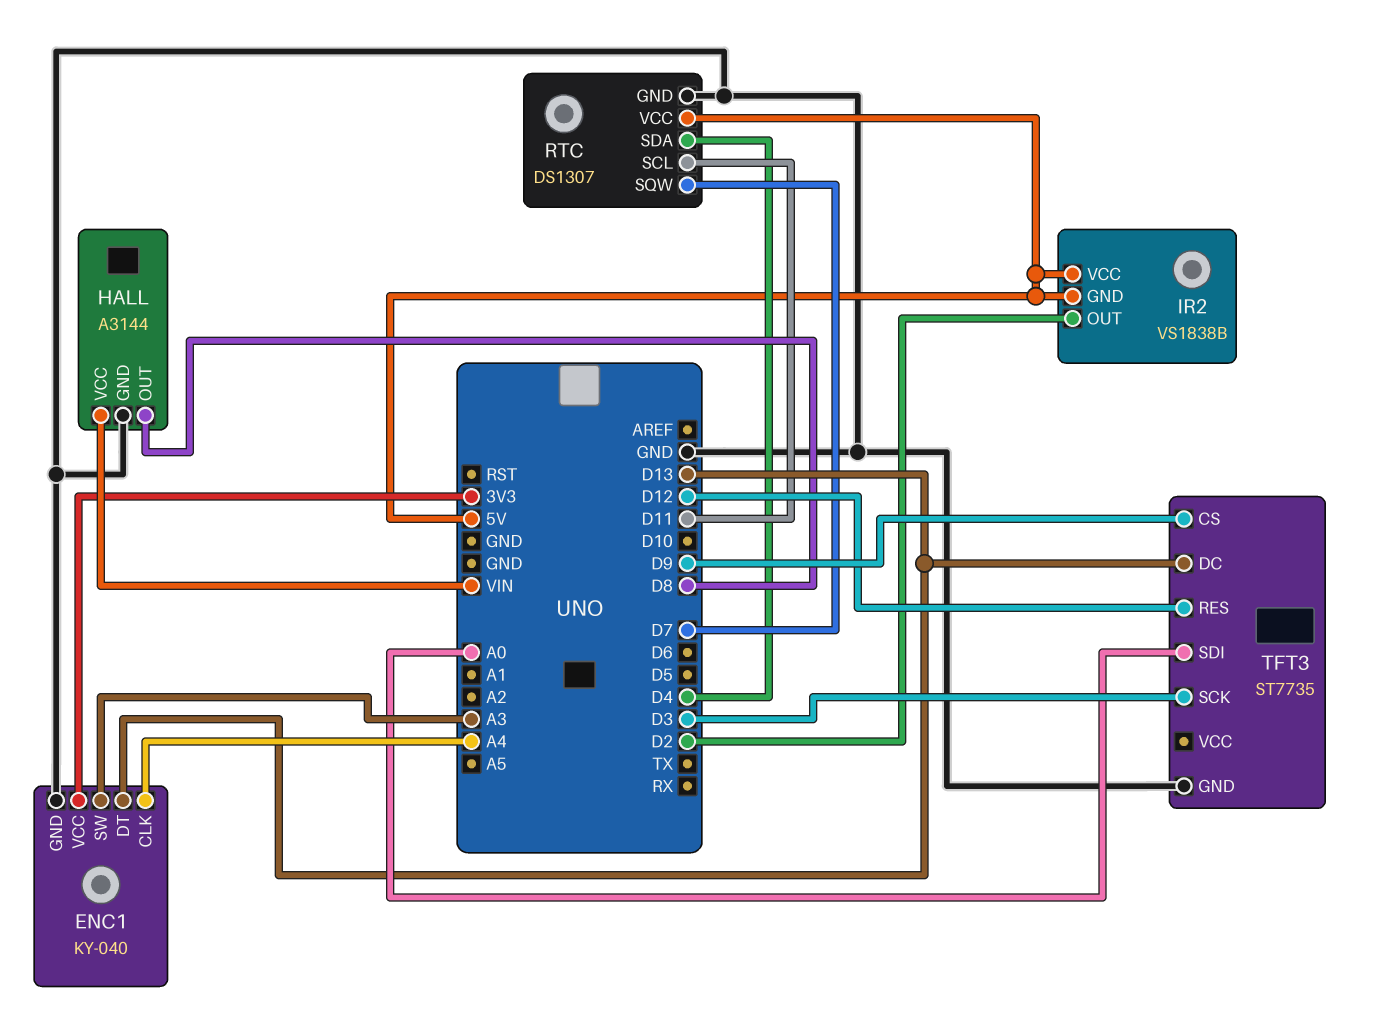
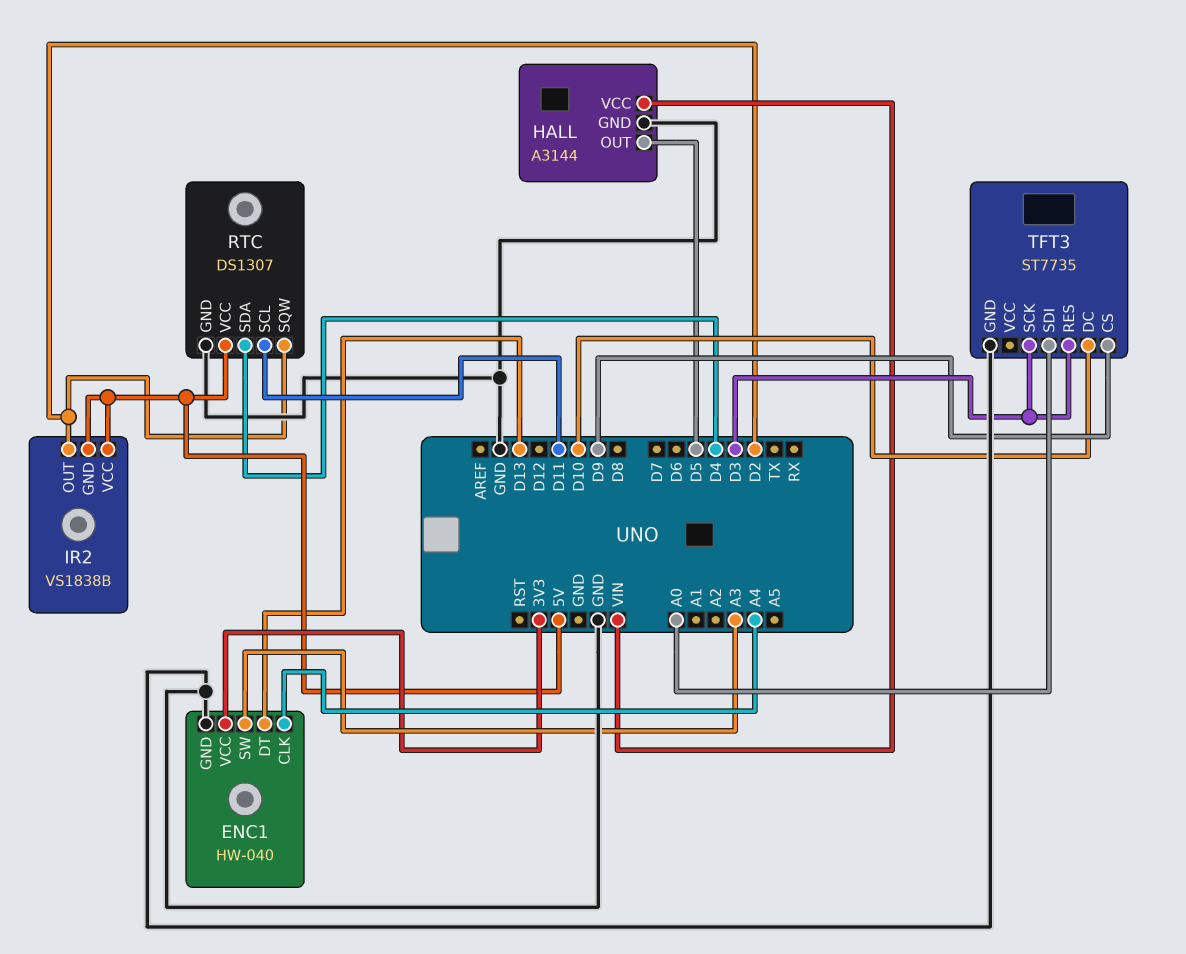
ENC1: KY-040 -> HW-040
HALL pin OUT: D8 -> D5
RTC pin SQW: D7 -> D2
TFT3 pin DC: D13 -> D10
TFT3 pin RES: D12 -> D3

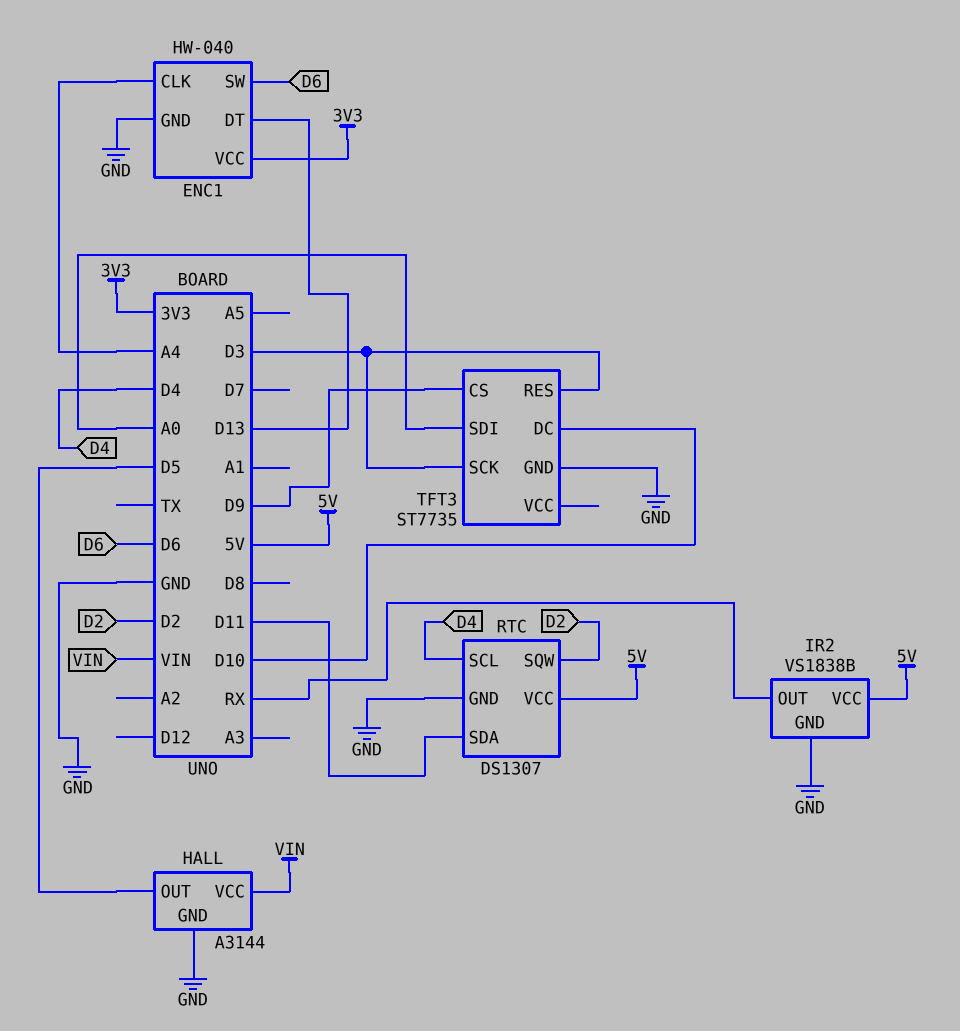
ENC1 pin SW: A3 -> D6
IR2 pin GND: 5V -> GND
IR2 pin OUT: D2 -> RX
RTC pin SCL: D11 -> D4
RTC pin SDA: D4 -> D11

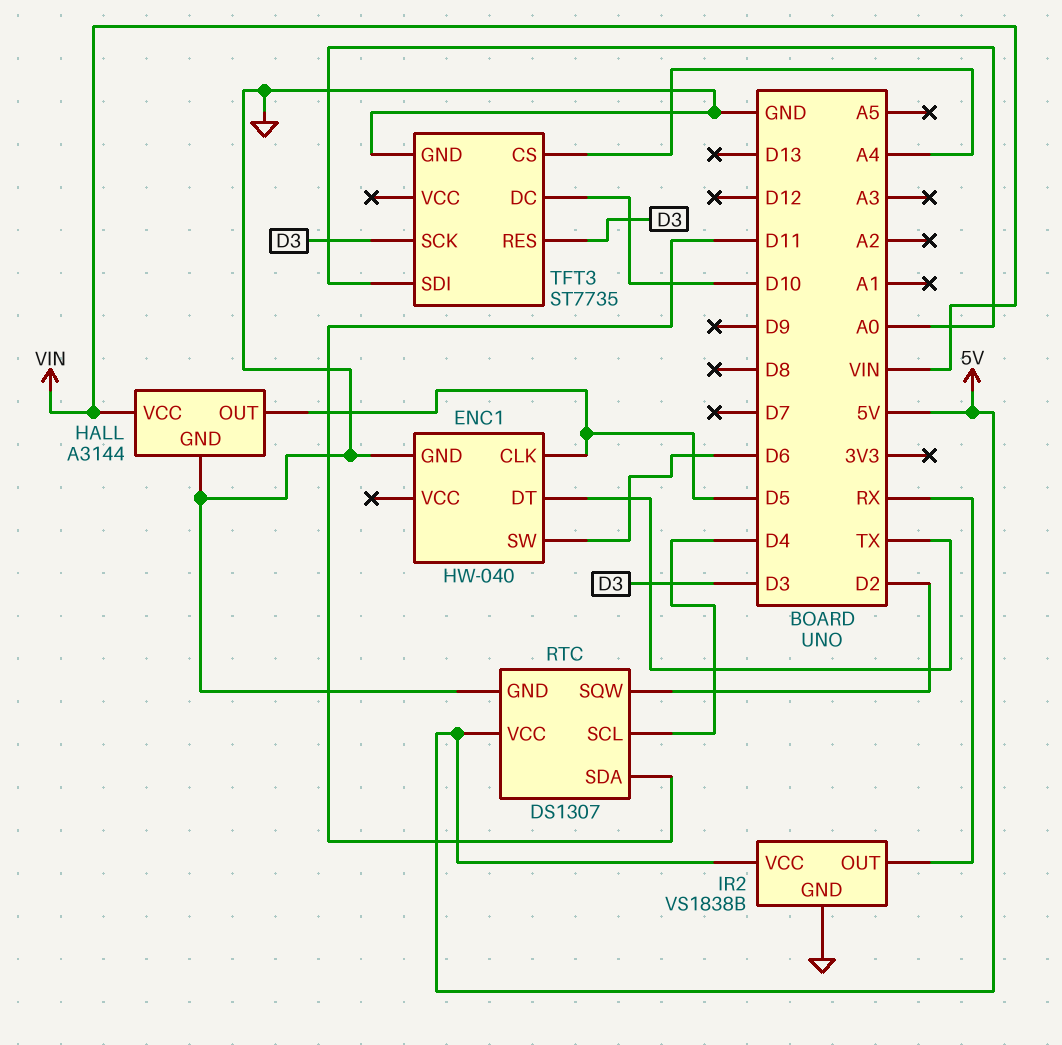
ENC1 pin CLK: A4 -> D5
ENC1 pin DT: D13 -> TX
ENC1 pin VCC: 3V3 -> none
TFT3 pin CS: D9 -> A4

